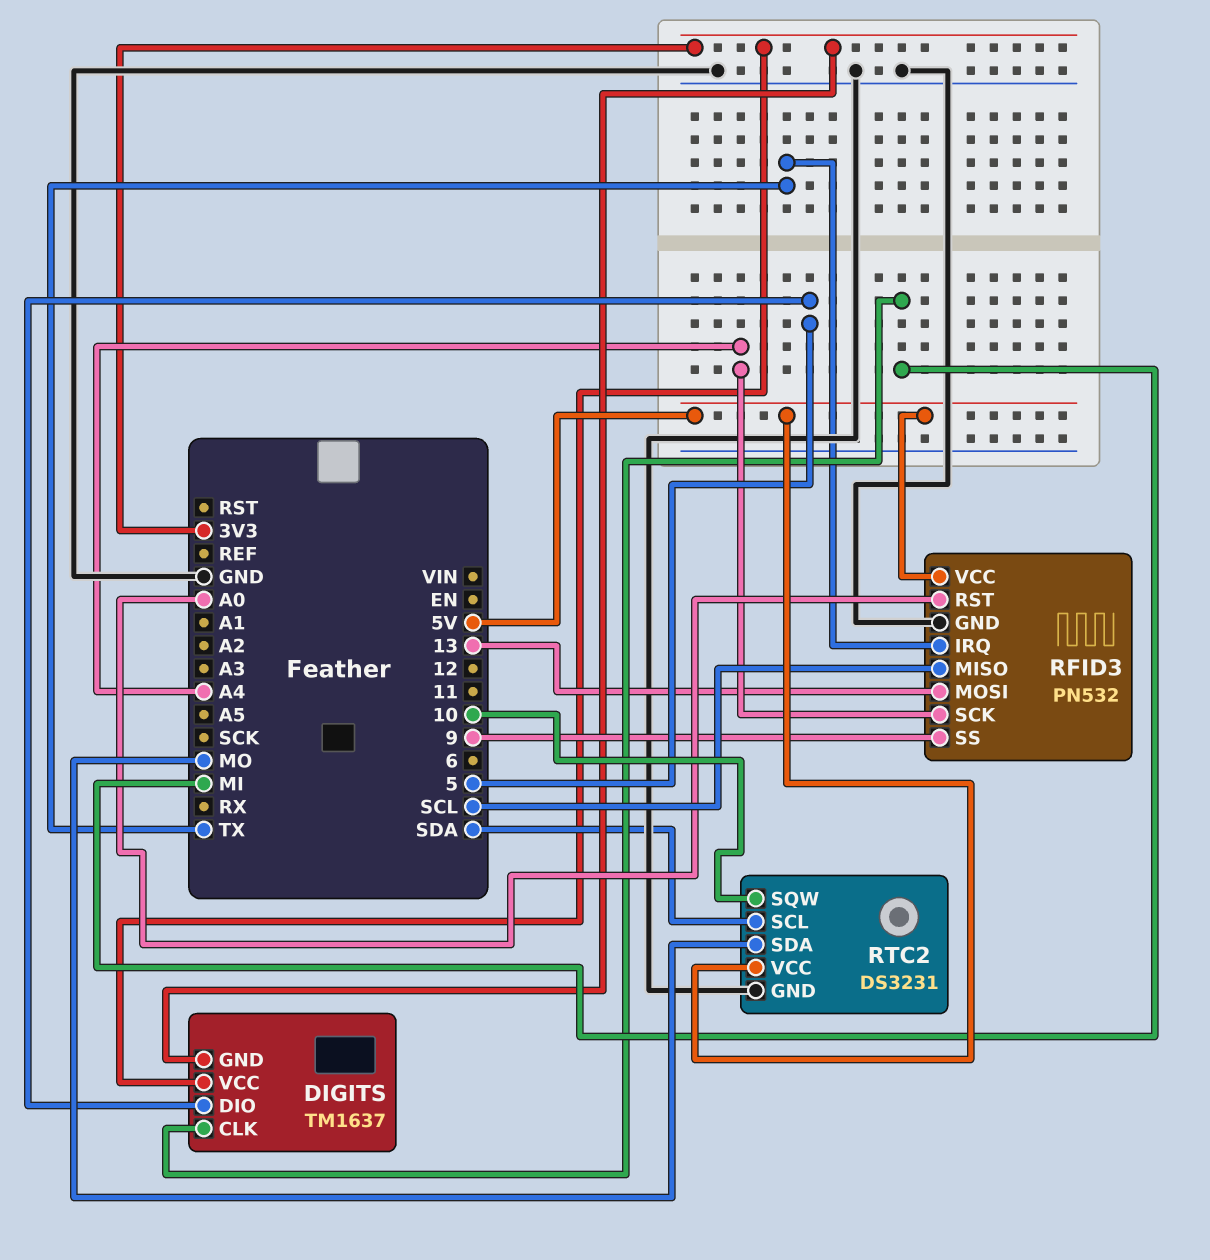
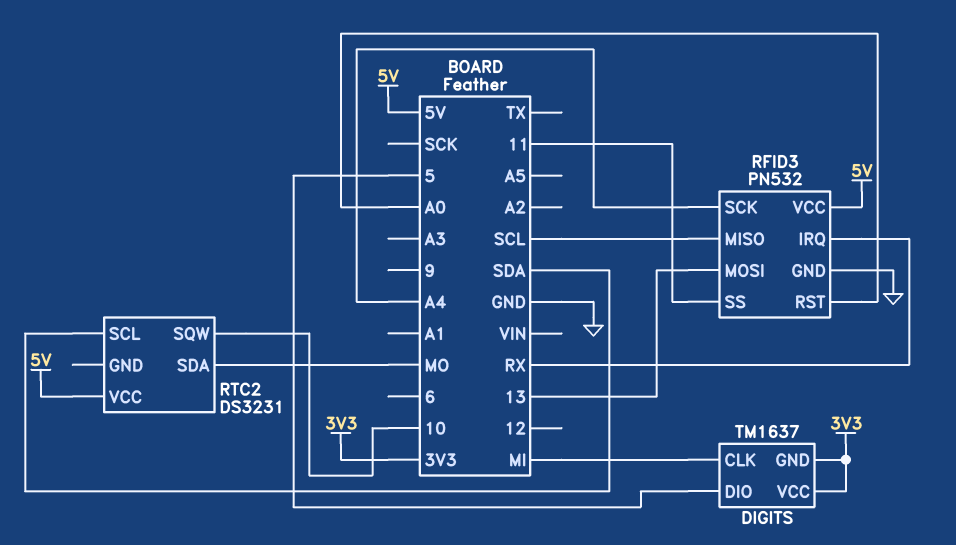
RFID3 pin IRQ: TX -> RX
RFID3 pin SS: 9 -> 11
RTC2 pin GND: GND -> none

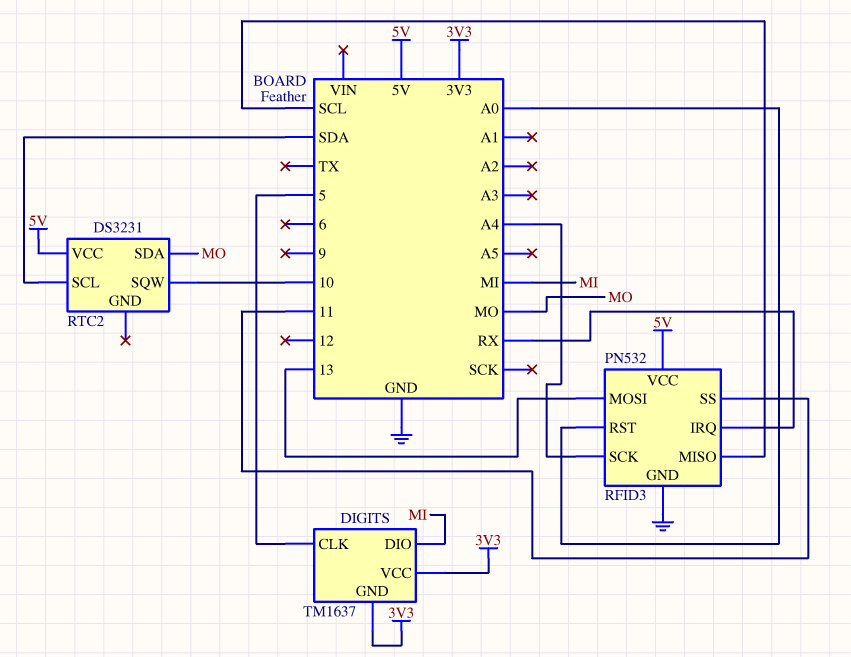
DIGITS pin CLK: MI -> 5
DIGITS pin DIO: 5 -> MI

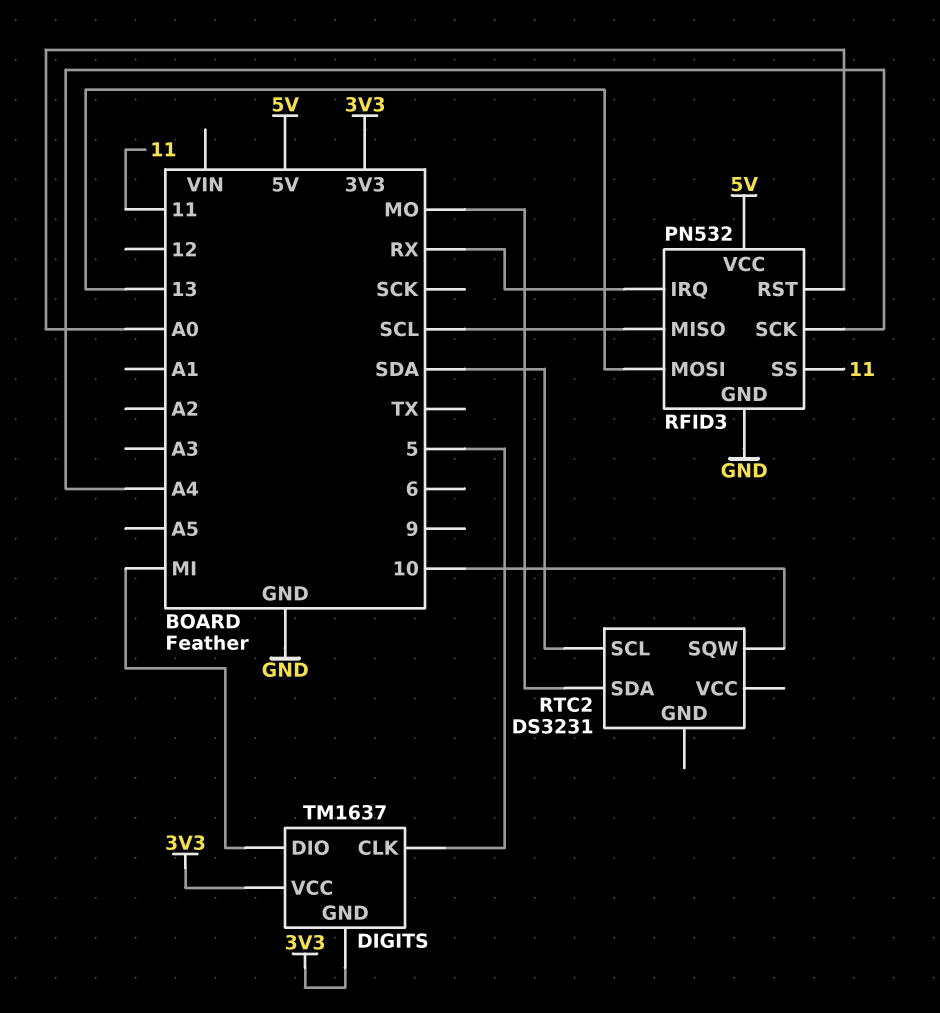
RTC2 pin VCC: 5V -> none

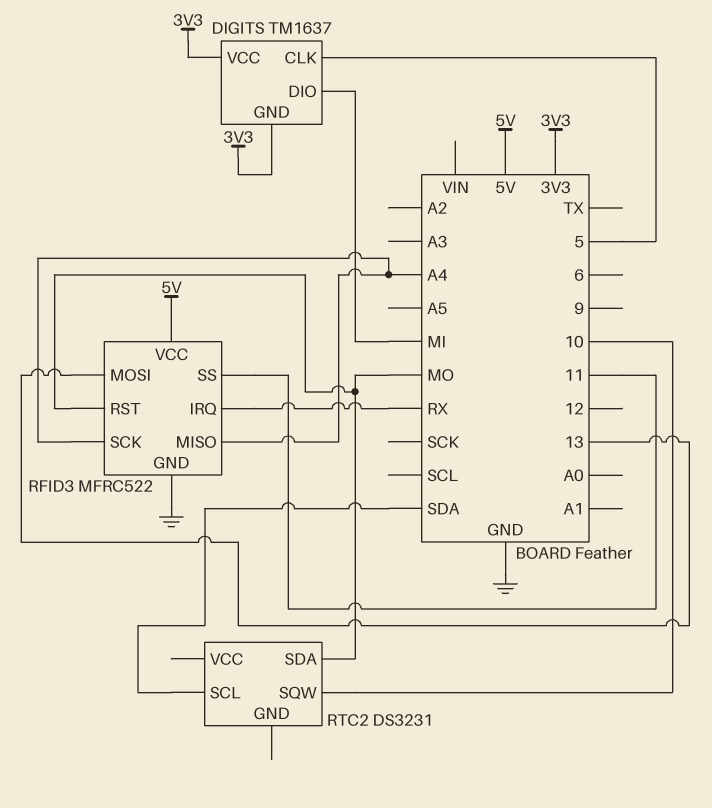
RFID3: PN532 -> MFRC522
RFID3 pin MISO: SCL -> A4
RFID3 pin RST: A0 -> MO

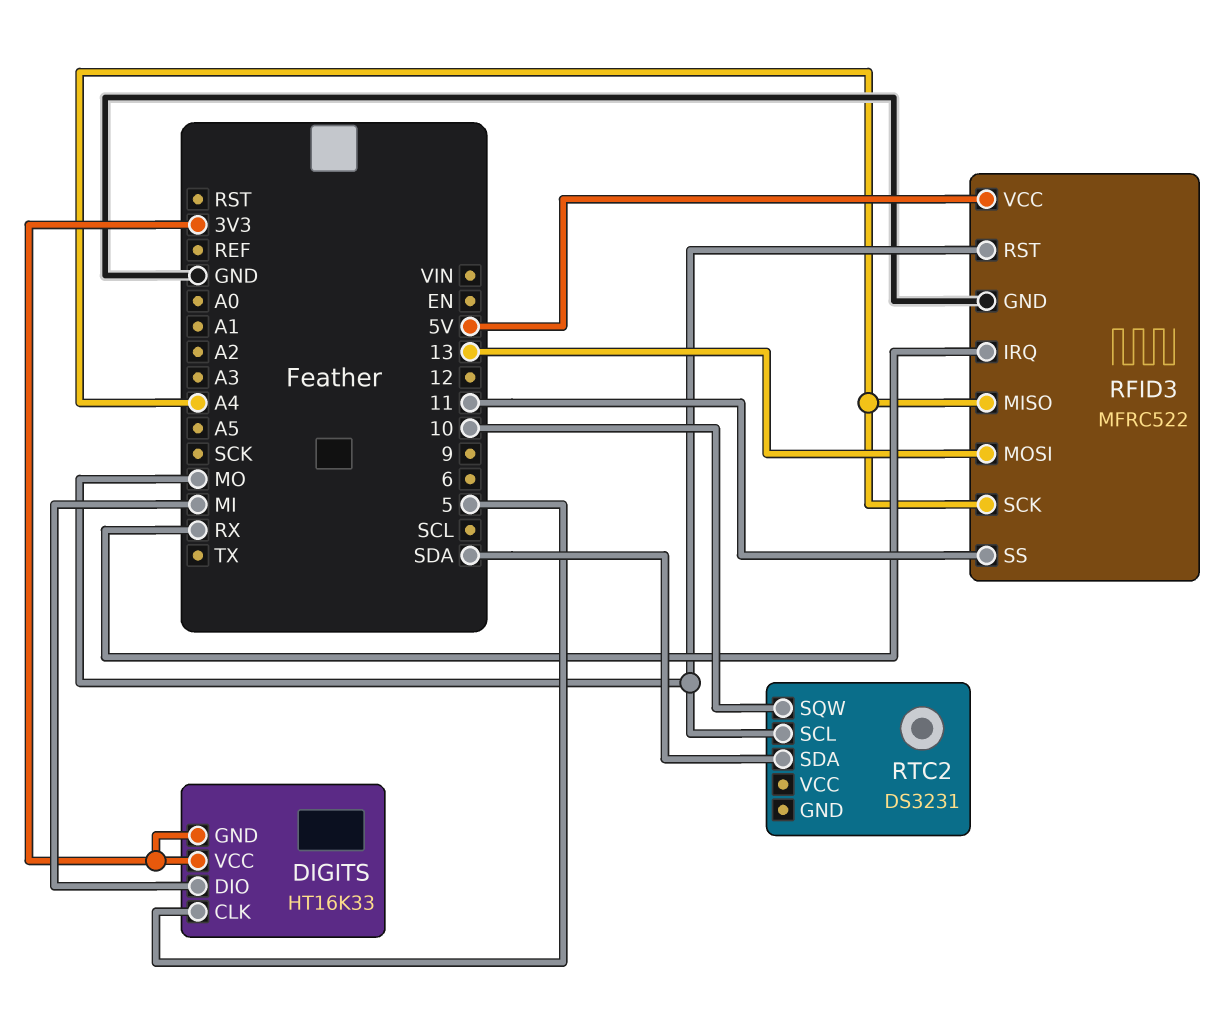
DIGITS: TM1637 -> HT16K33
RTC2 pin SCL: SDA -> MO
RTC2 pin SDA: MO -> SDA

